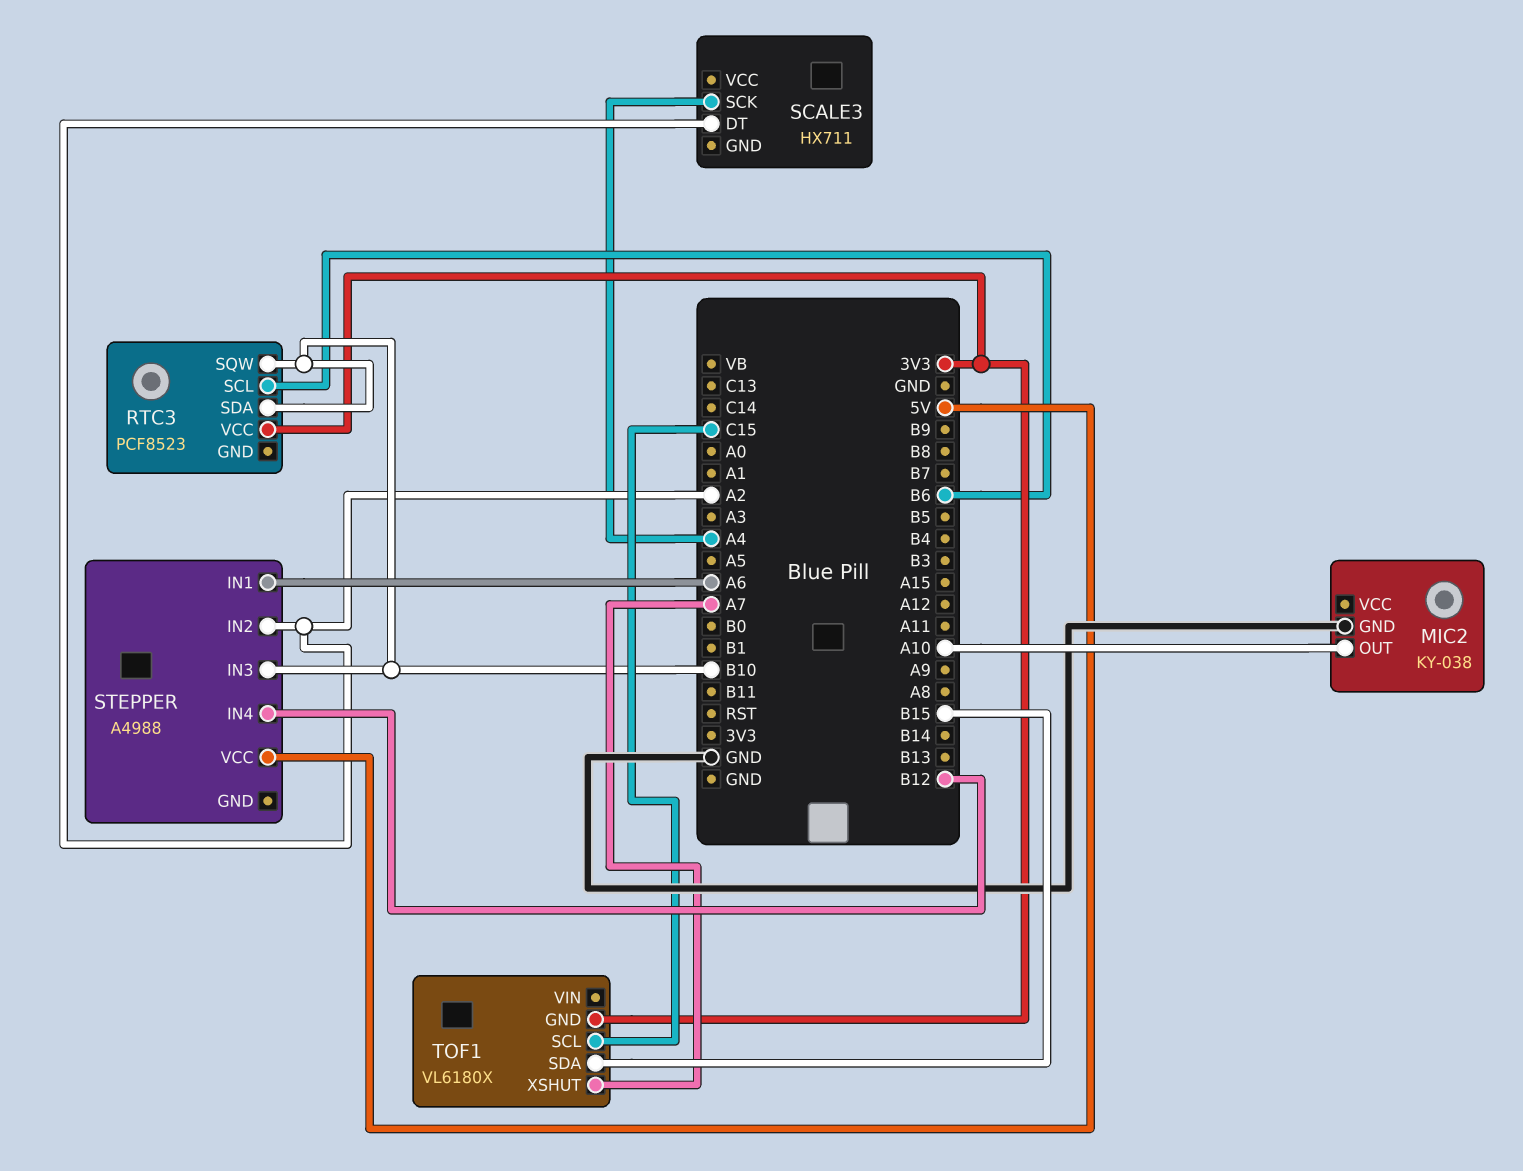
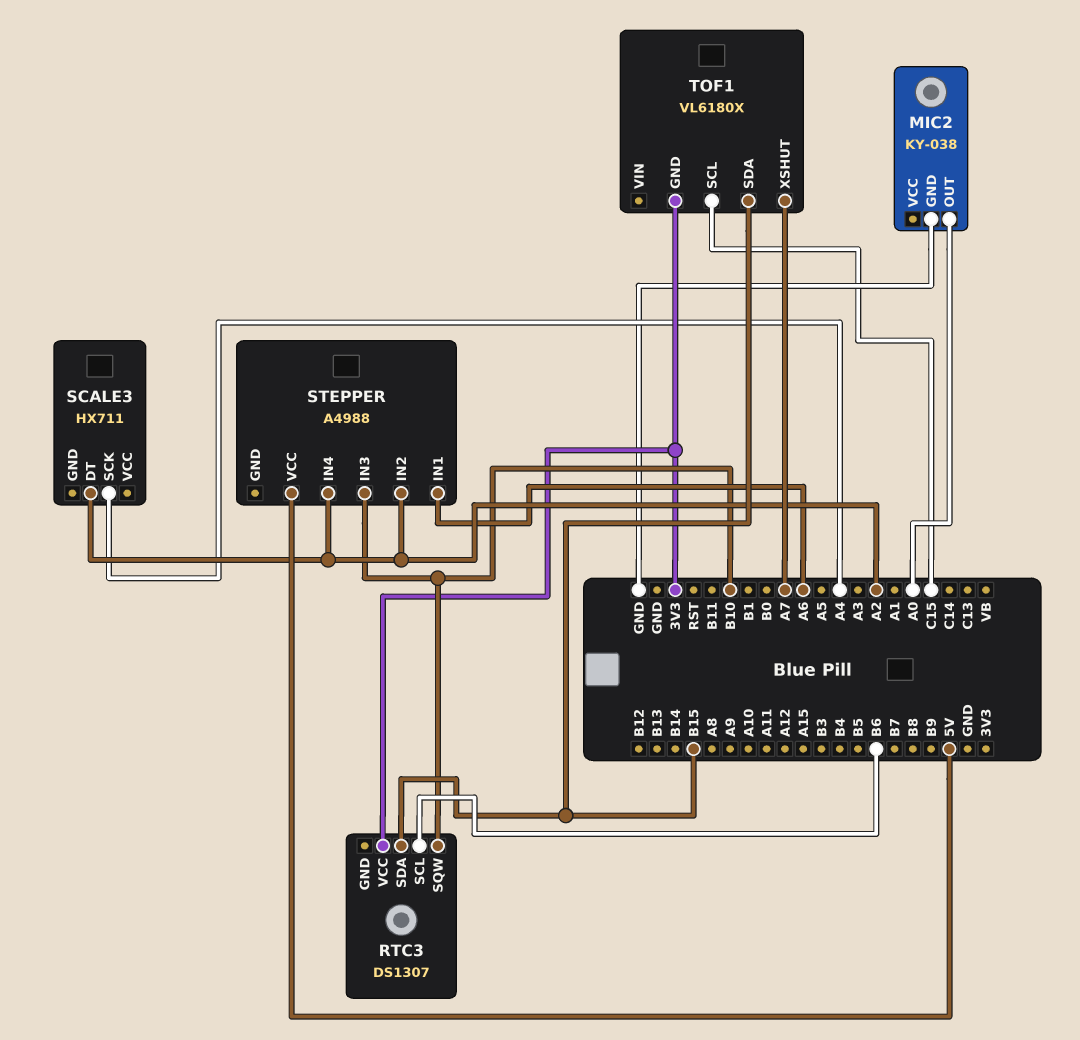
MIC2 pin OUT: A10 -> A0
RTC3: PCF8523 -> DS1307
RTC3 pin SDA: B10 -> B15
STEPPER pin IN4: B12 -> A2

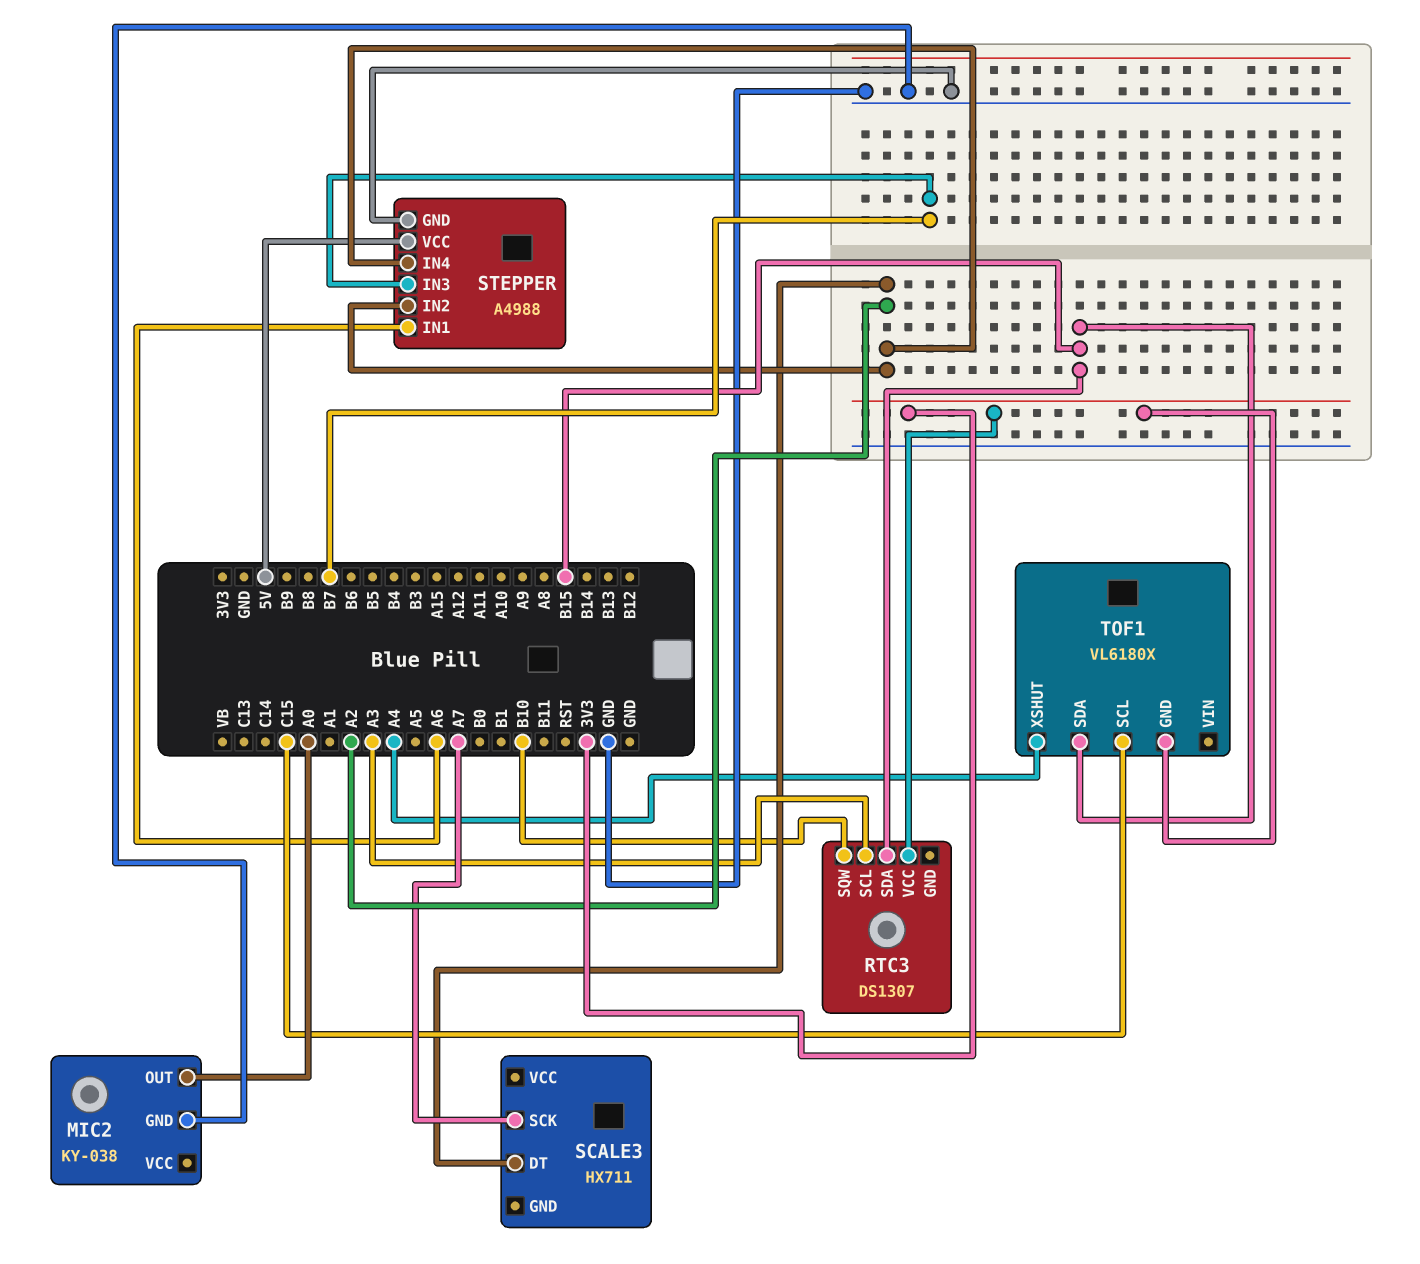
RTC3 pin SCL: B6 -> A3
SCALE3 pin SCK: A4 -> A7
STEPPER pin GND: none -> GND
STEPPER pin IN3: B10 -> B7
TOF1 pin XSHUT: A7 -> A4

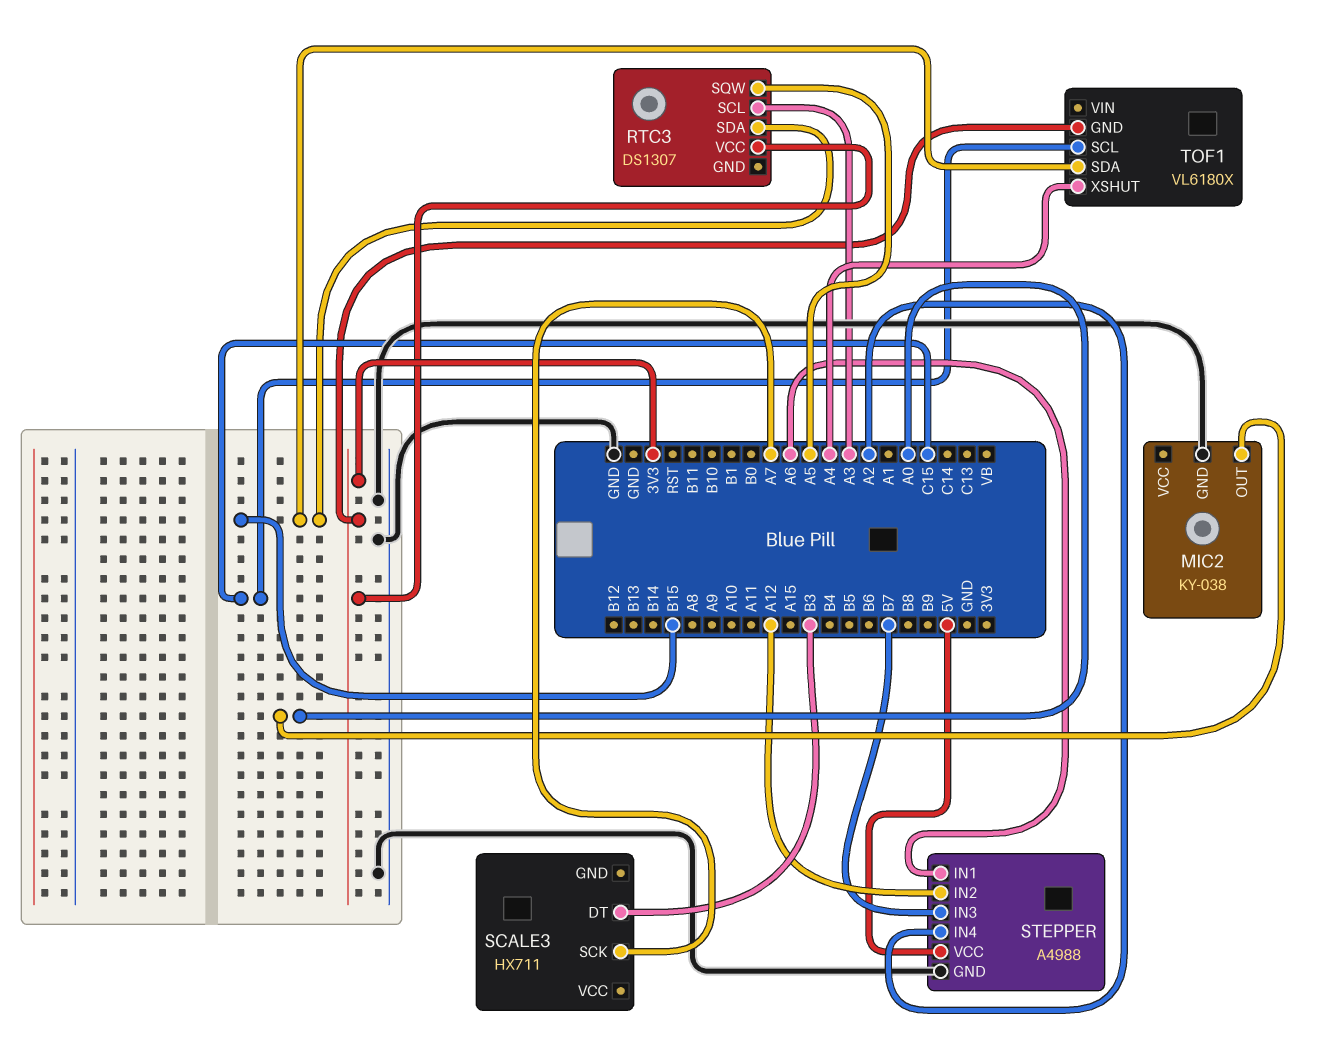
RTC3 pin SQW: B10 -> A5
SCALE3 pin DT: A2 -> B3
STEPPER pin IN2: A2 -> A12

